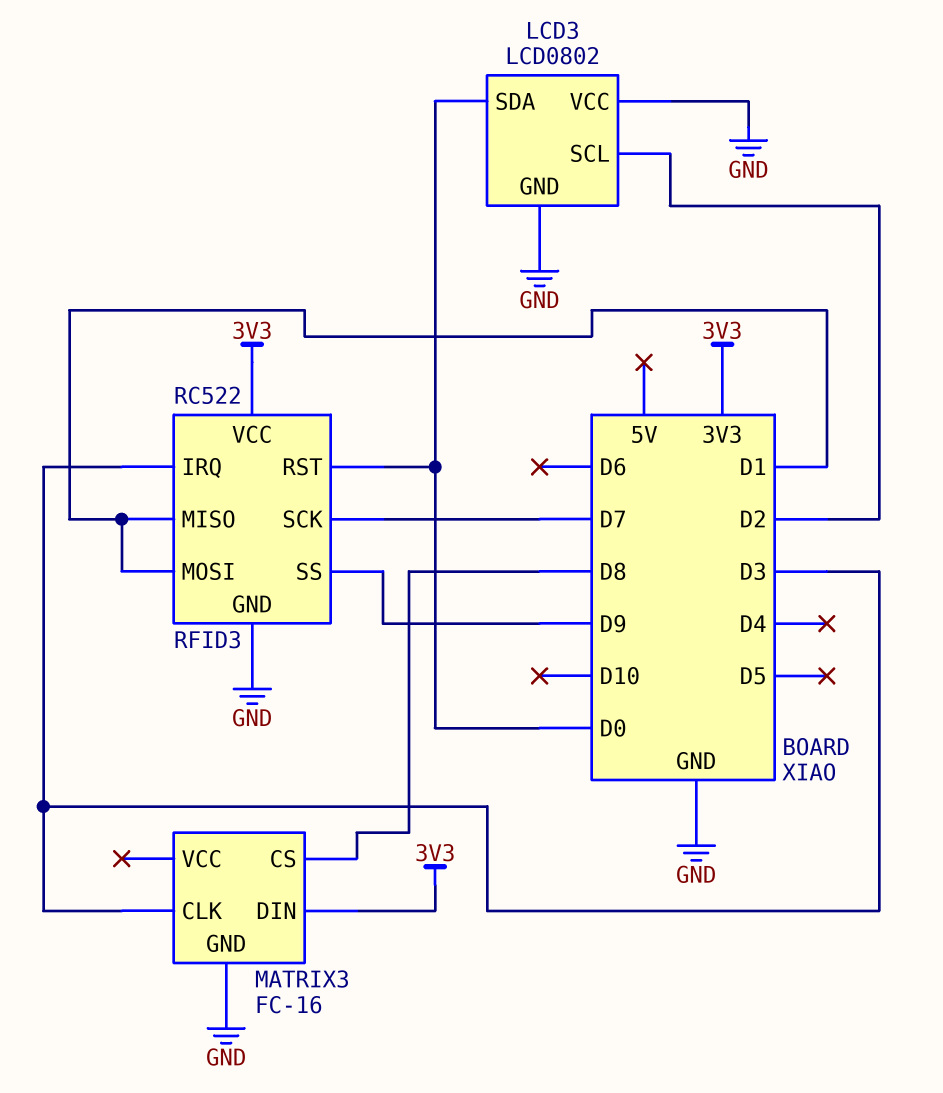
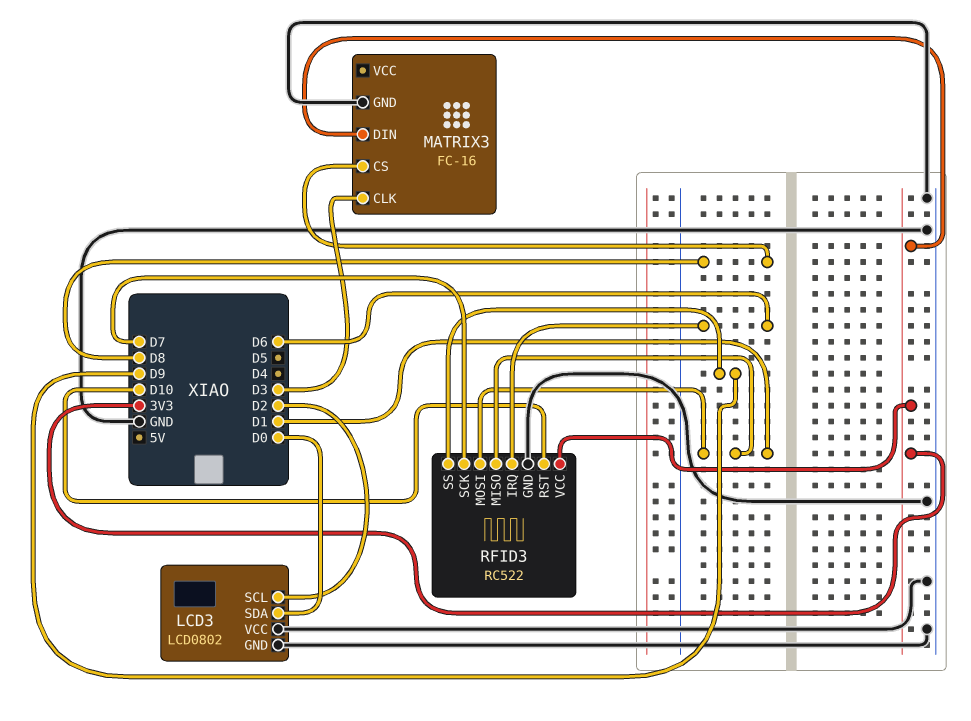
RFID3 pin IRQ: D3 -> D6
RFID3 pin RST: D0 -> D10

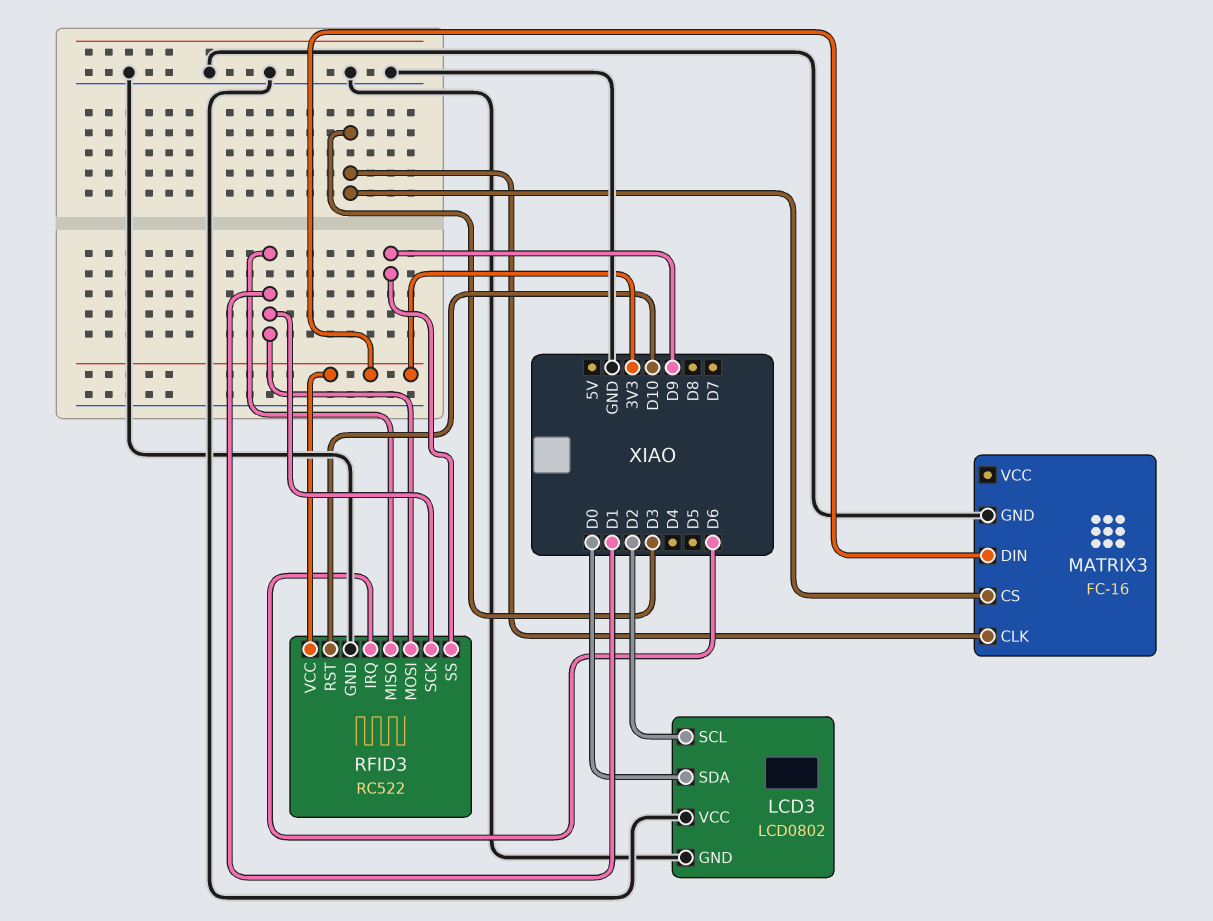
MATRIX3 pin CS: D8 -> D3
RFID3 pin SCK: D7 -> D1

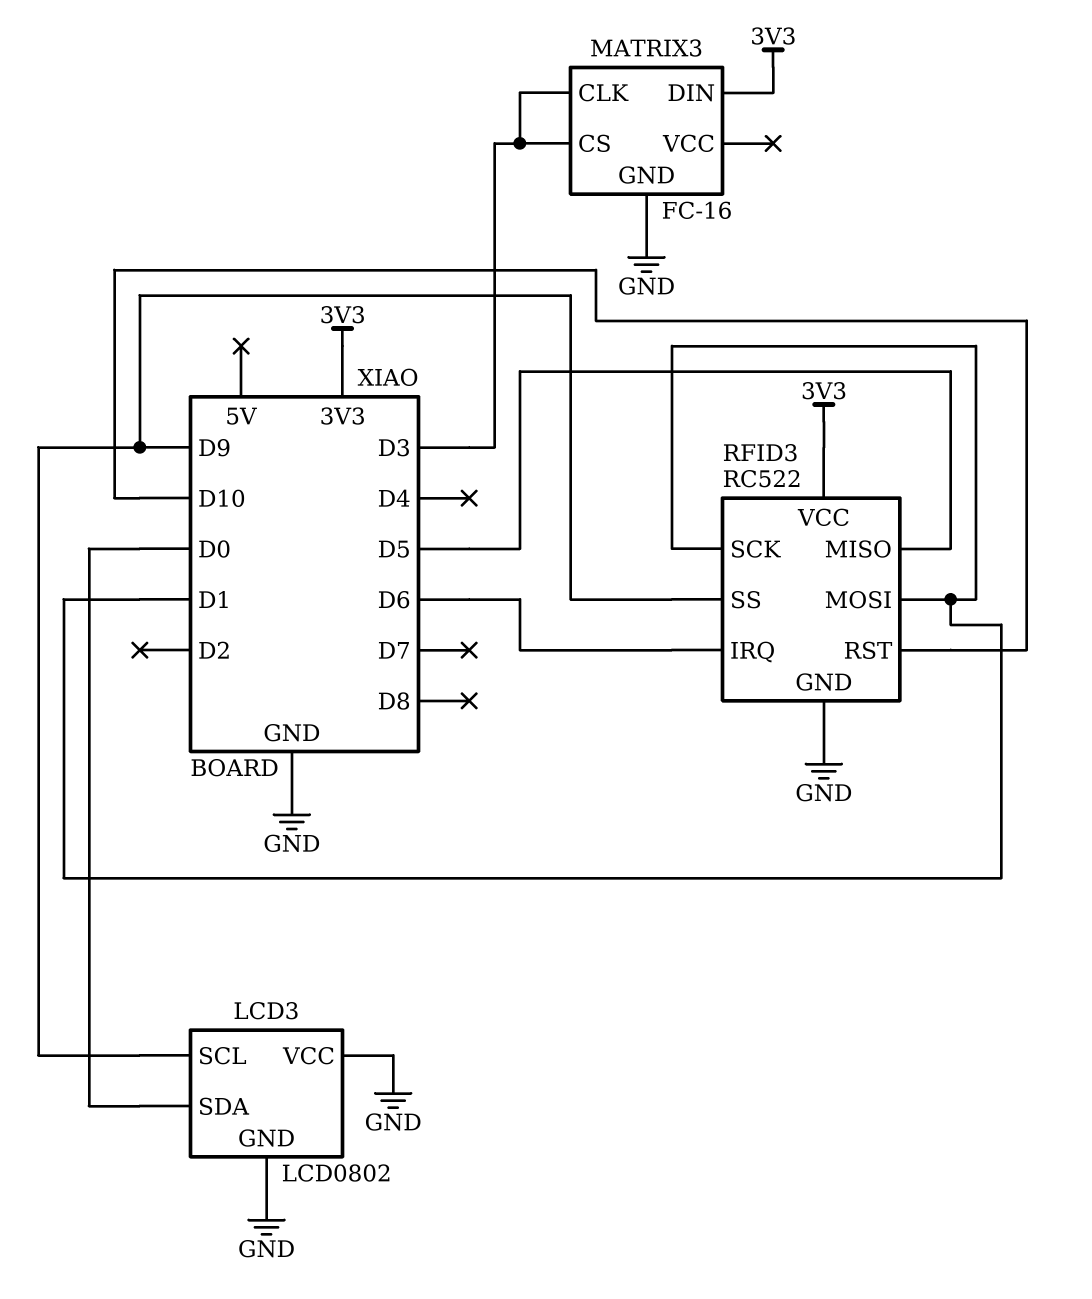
LCD3 pin SCL: D2 -> D9
RFID3 pin MISO: D1 -> D5

